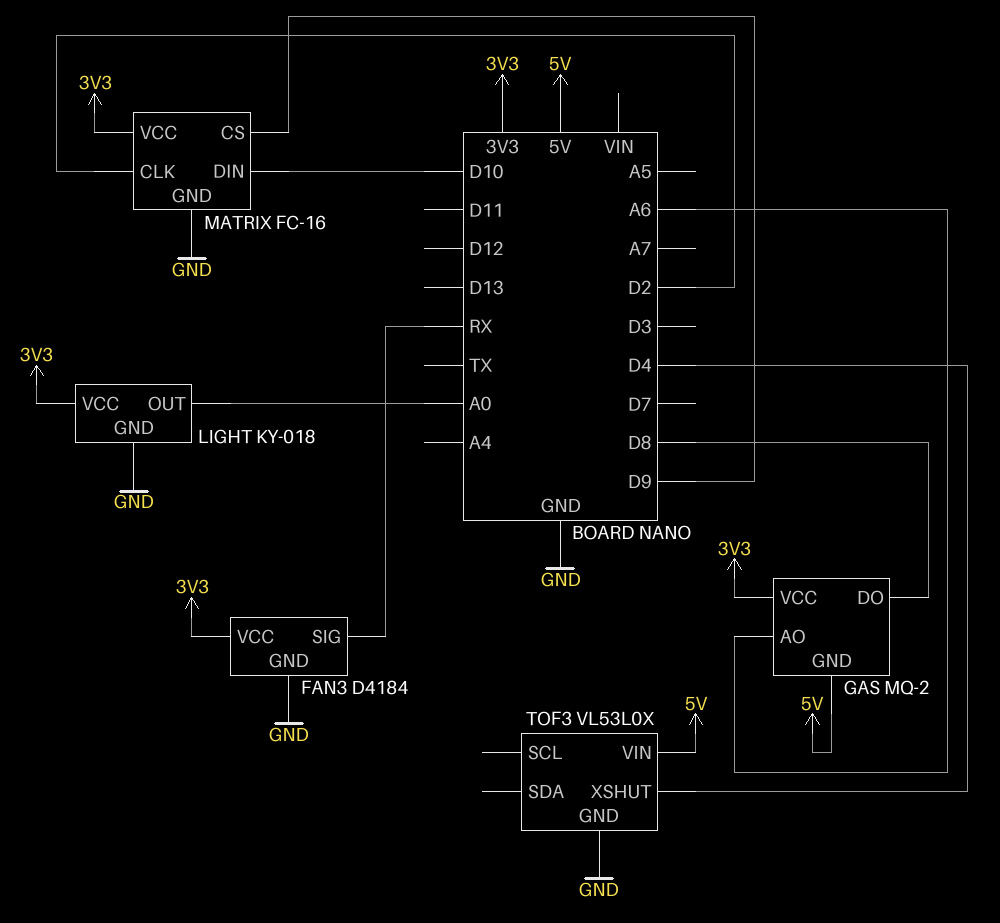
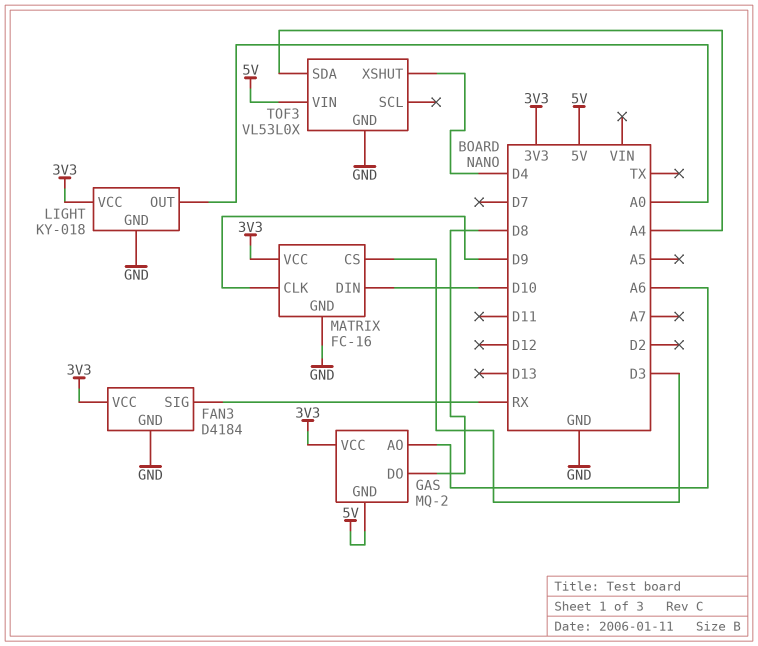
MATRIX pin CLK: D2 -> D9
MATRIX pin CS: D9 -> D3
TOF3 pin SDA: none -> A4

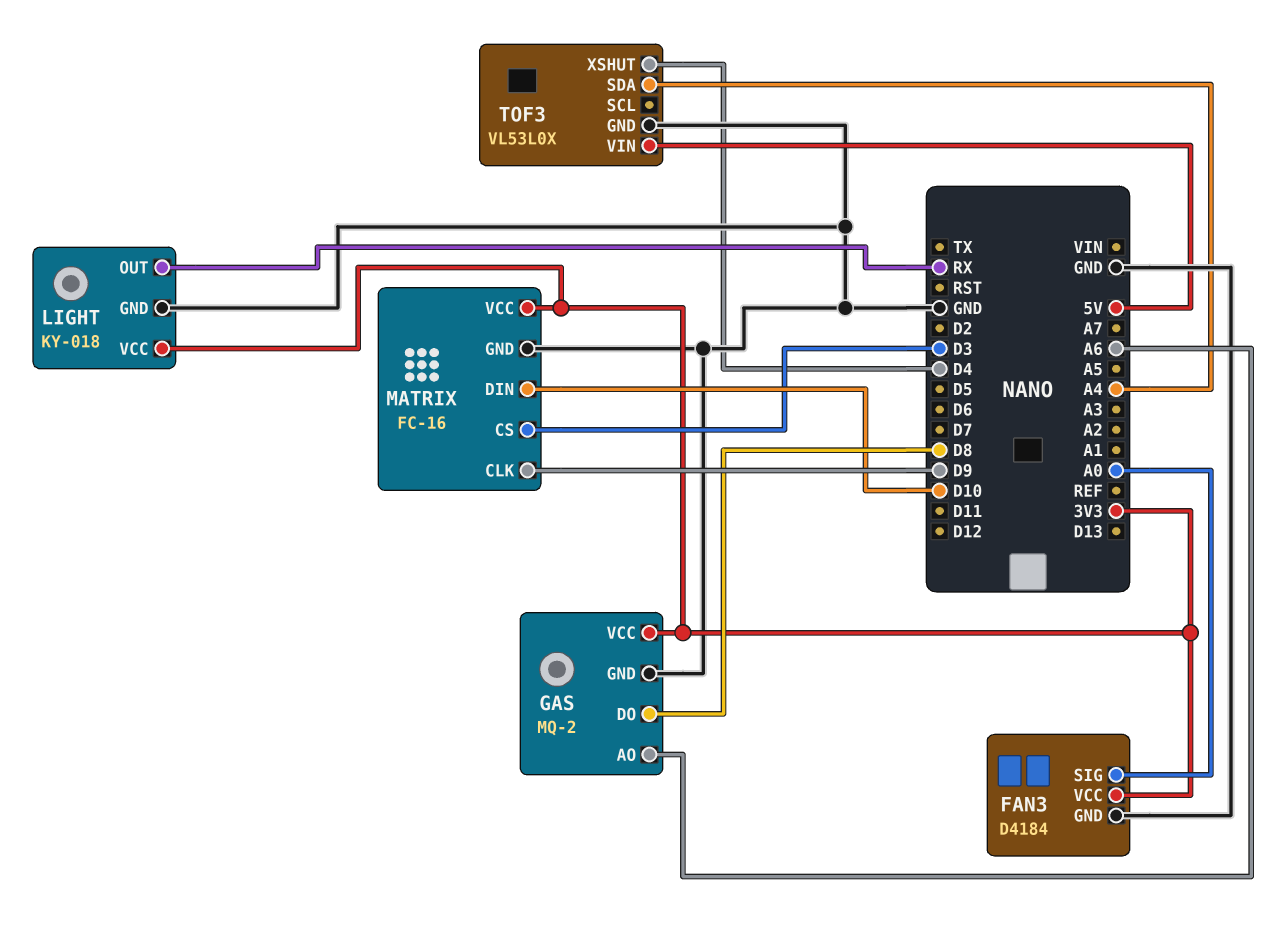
FAN3 pin SIG: RX -> A0
GAS pin GND: 5V -> GND
LIGHT pin OUT: A0 -> RX

